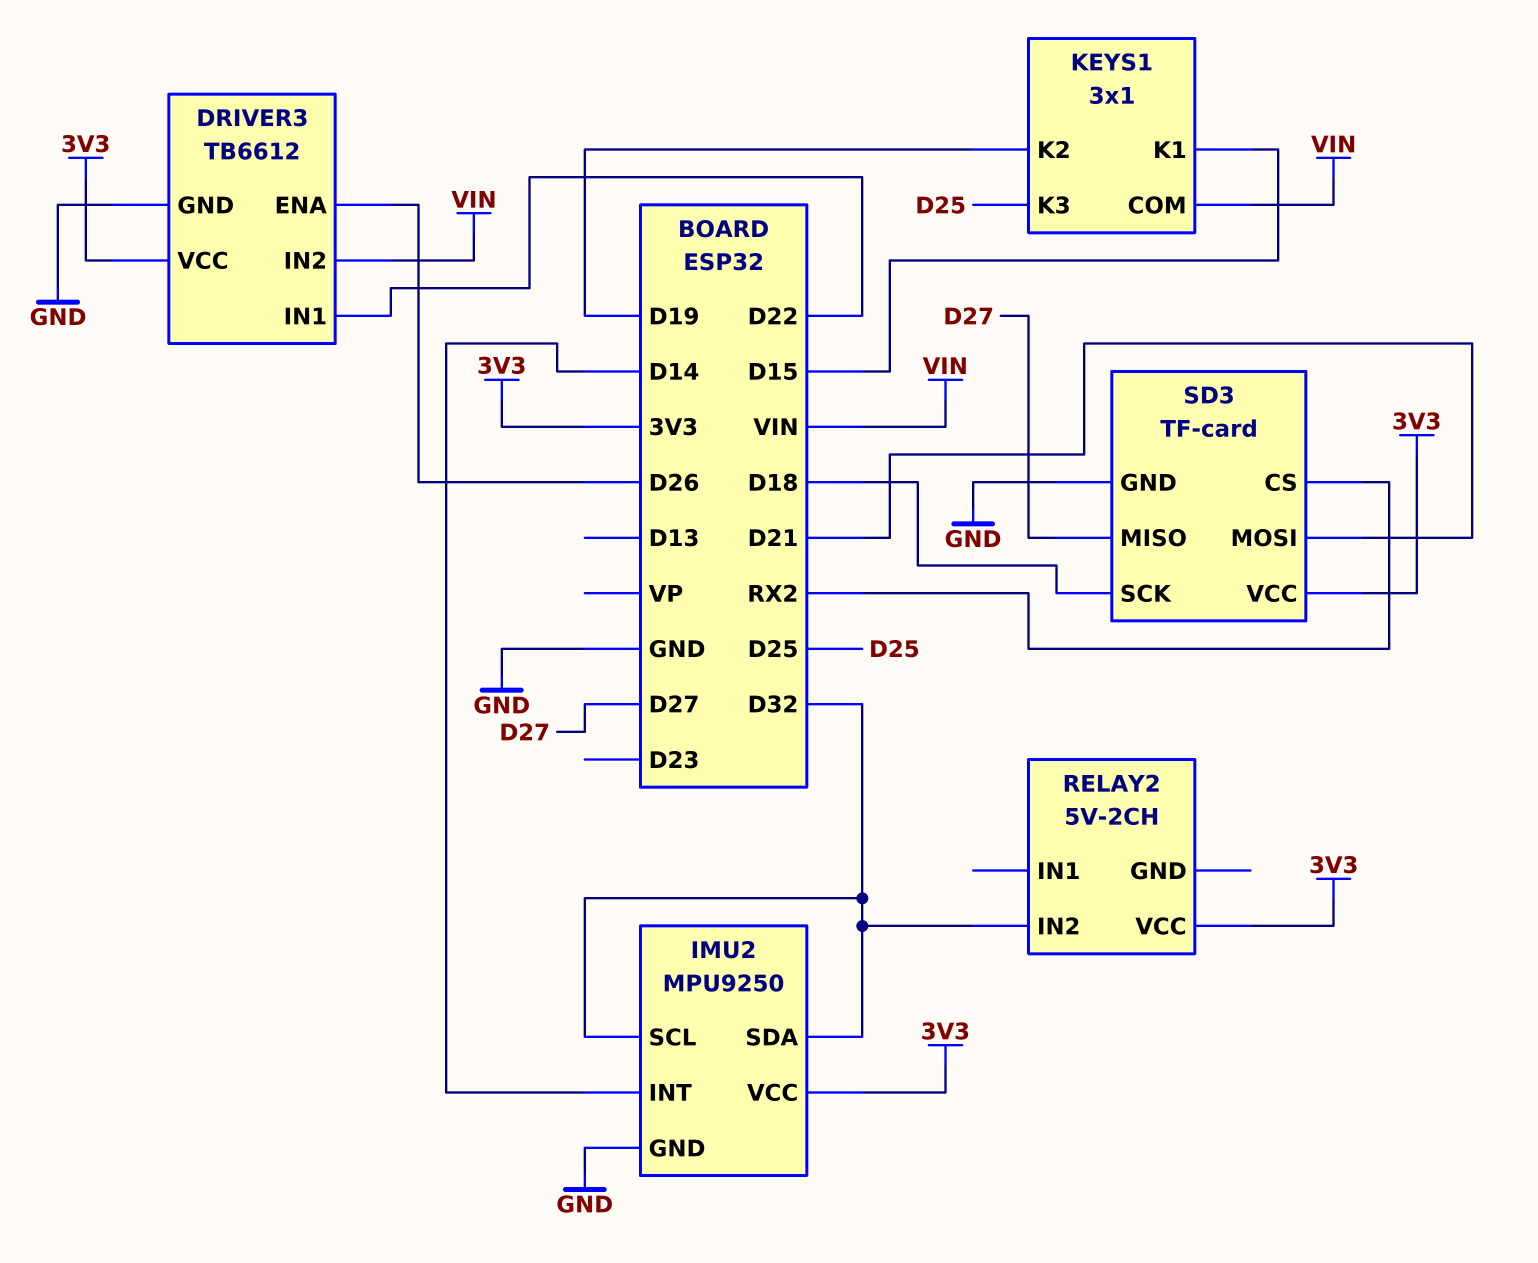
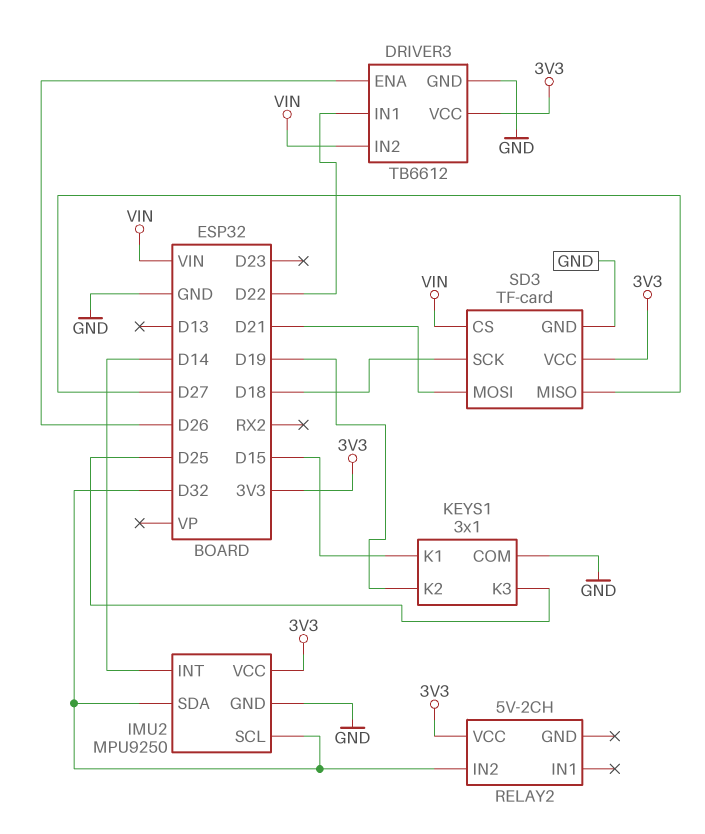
KEYS1 pin COM: VIN -> GND
SD3 pin CS: RX2 -> VIN

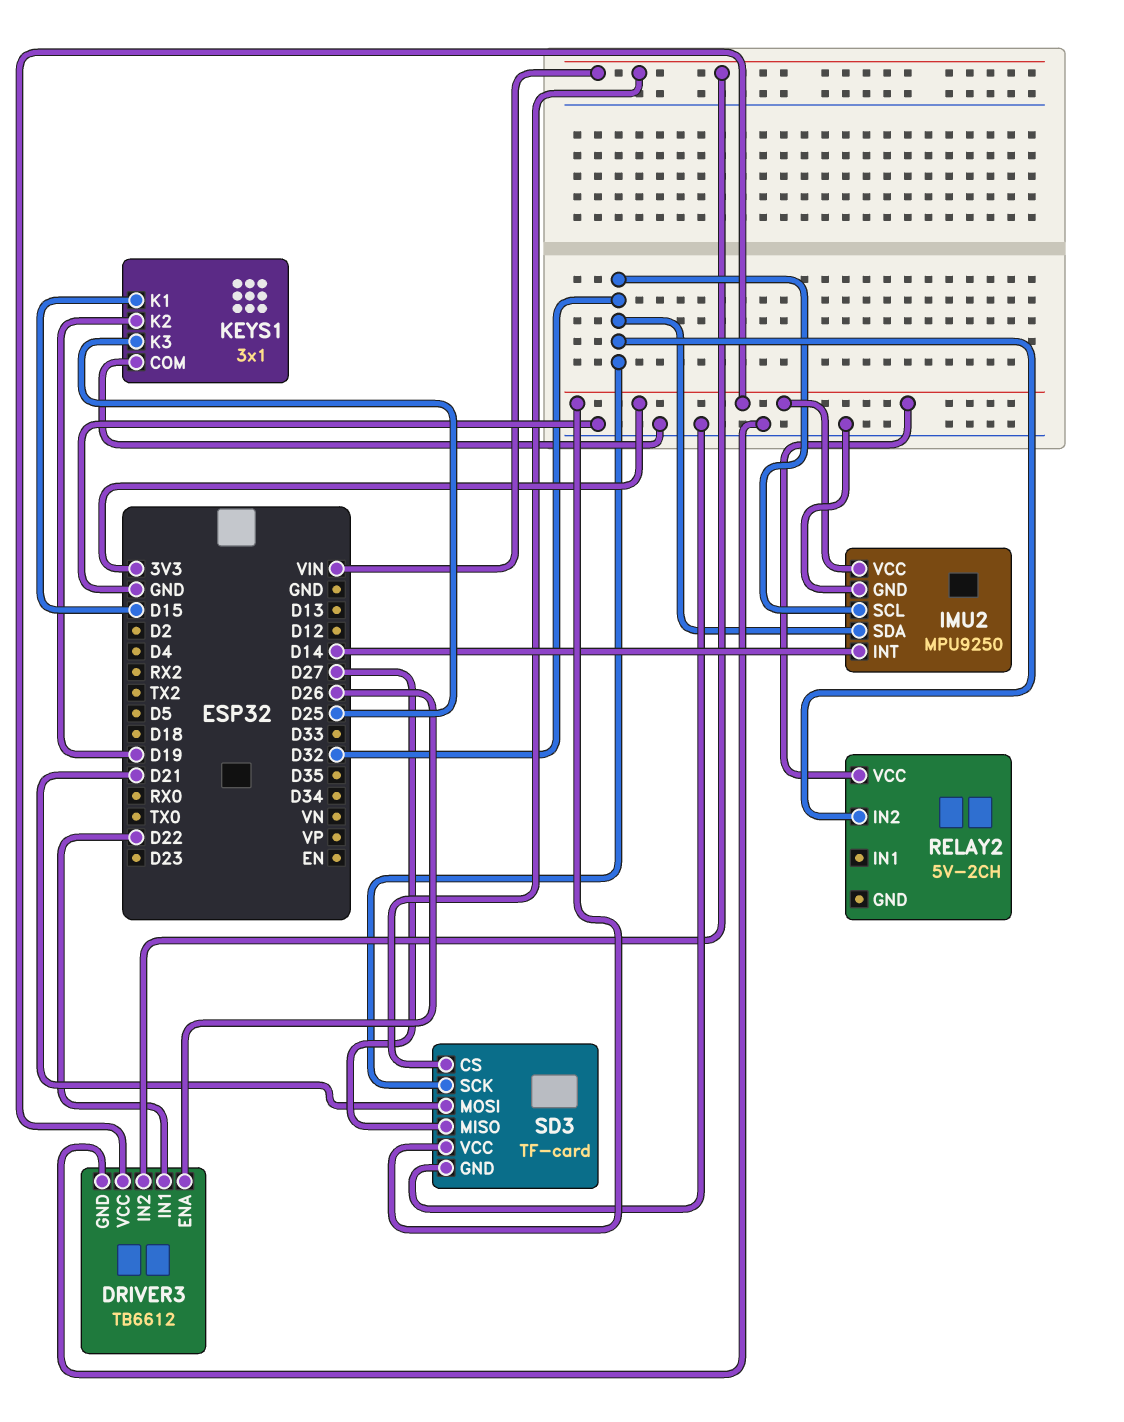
SD3 pin SCK: D18 -> D32

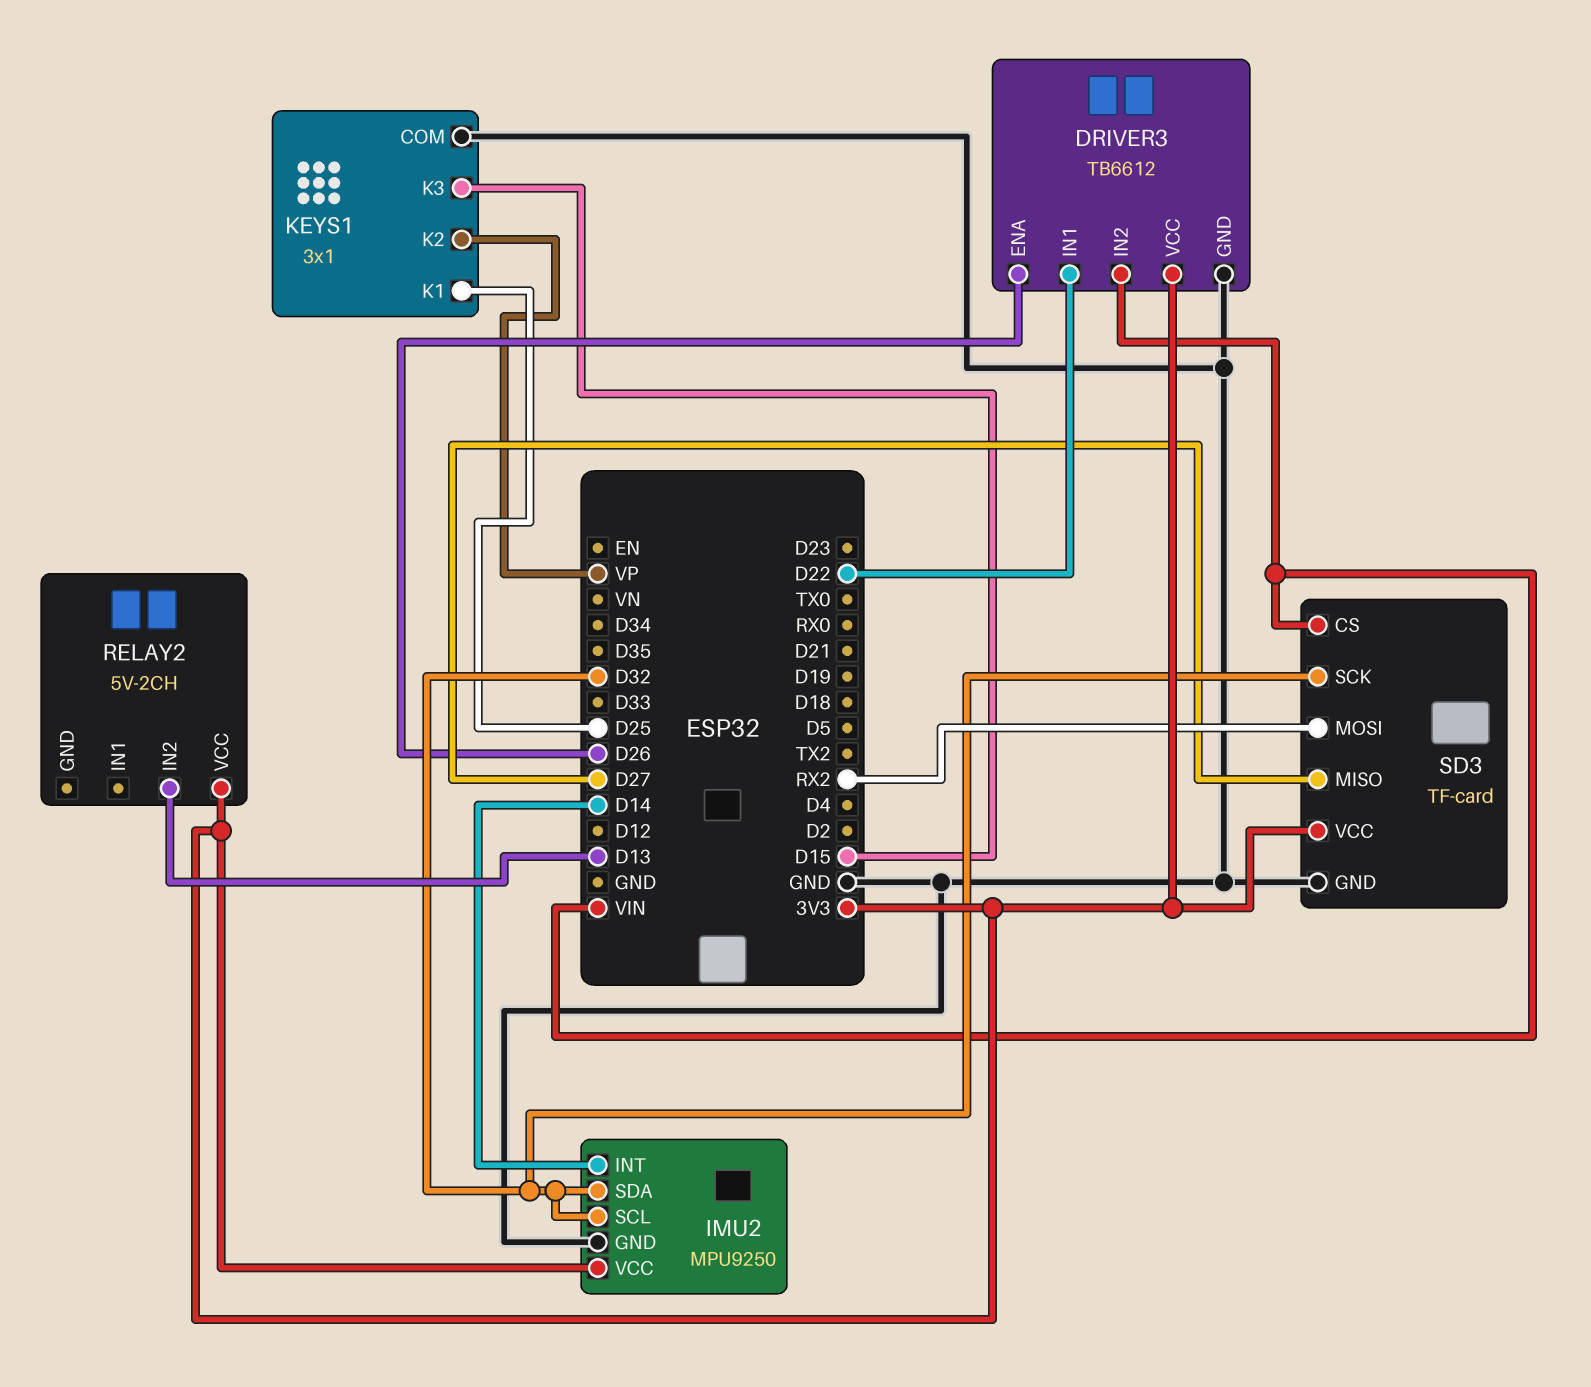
KEYS1 pin K1: D15 -> D25
KEYS1 pin K2: D19 -> VP
KEYS1 pin K3: D25 -> D15
RELAY2 pin IN2: D32 -> D13
SD3 pin MOSI: D21 -> RX2

